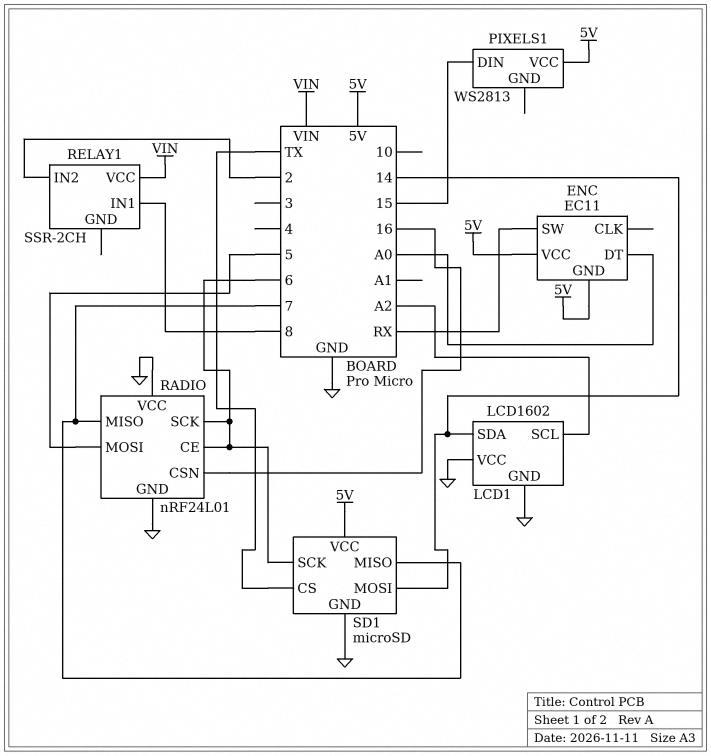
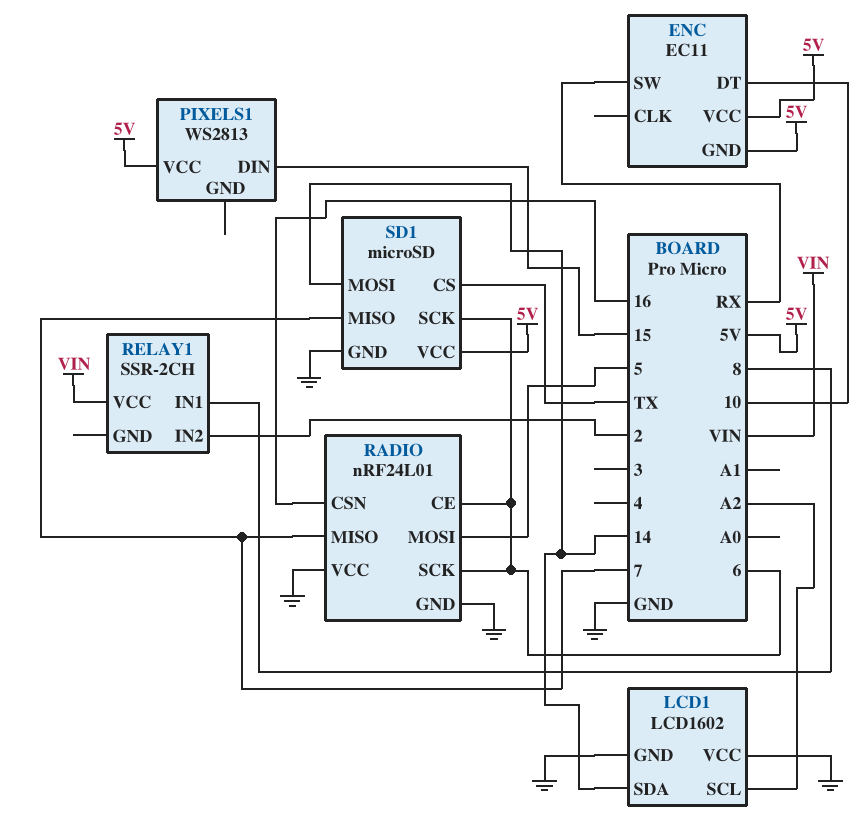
ENC pin DT: A0 -> 10

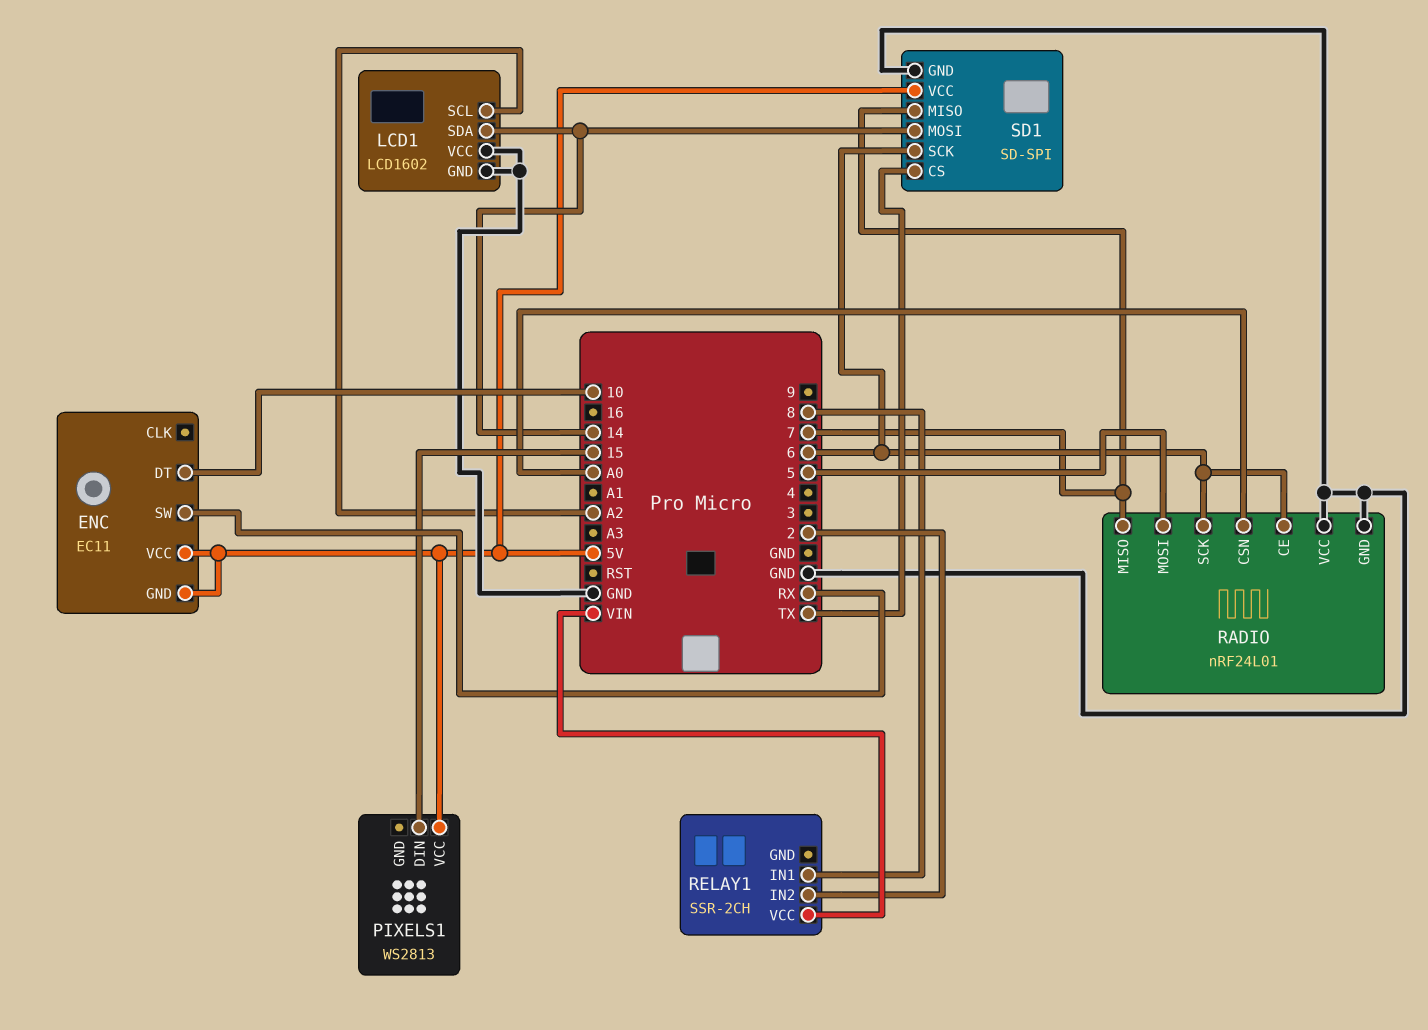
RADIO pin CSN: 16 -> A0
SD1: microSD -> SD-SPI

